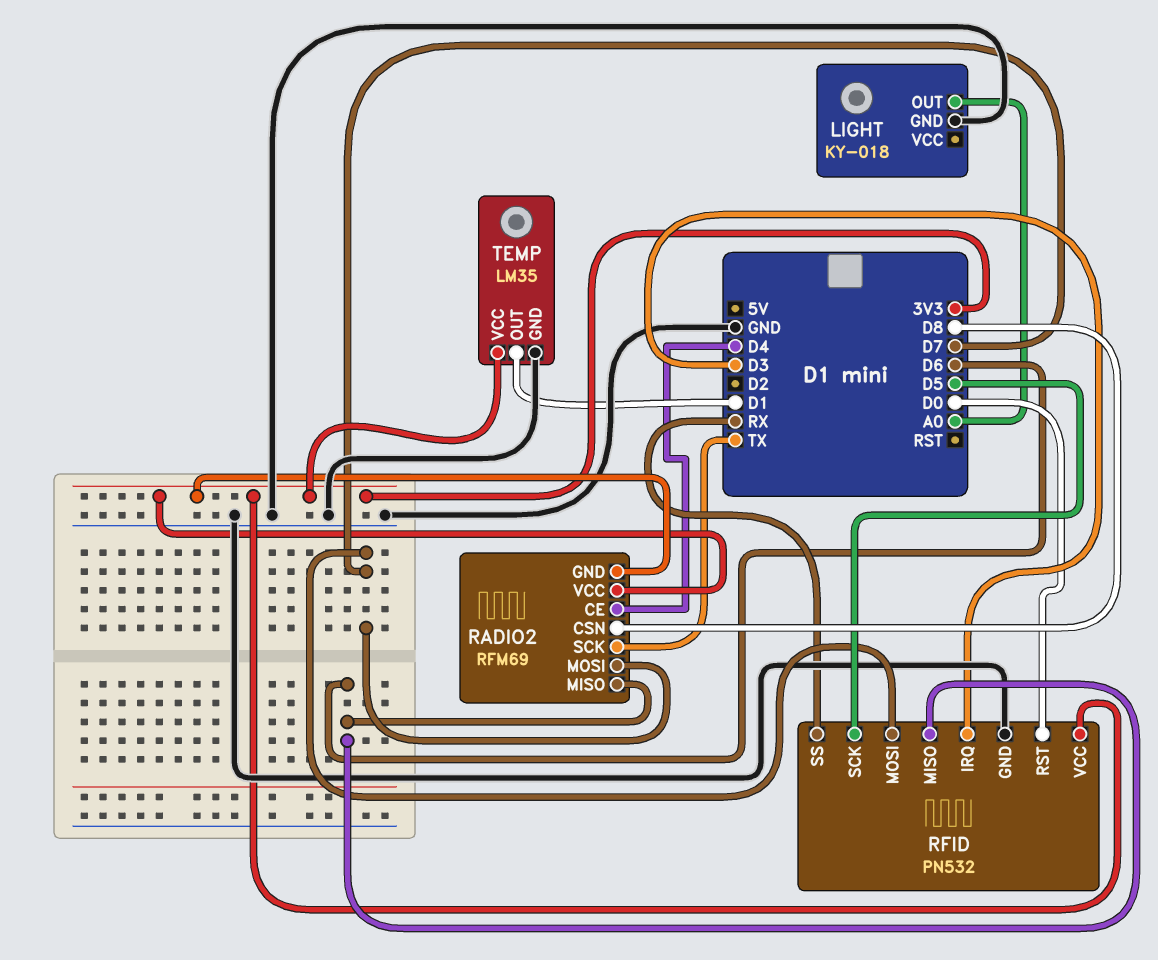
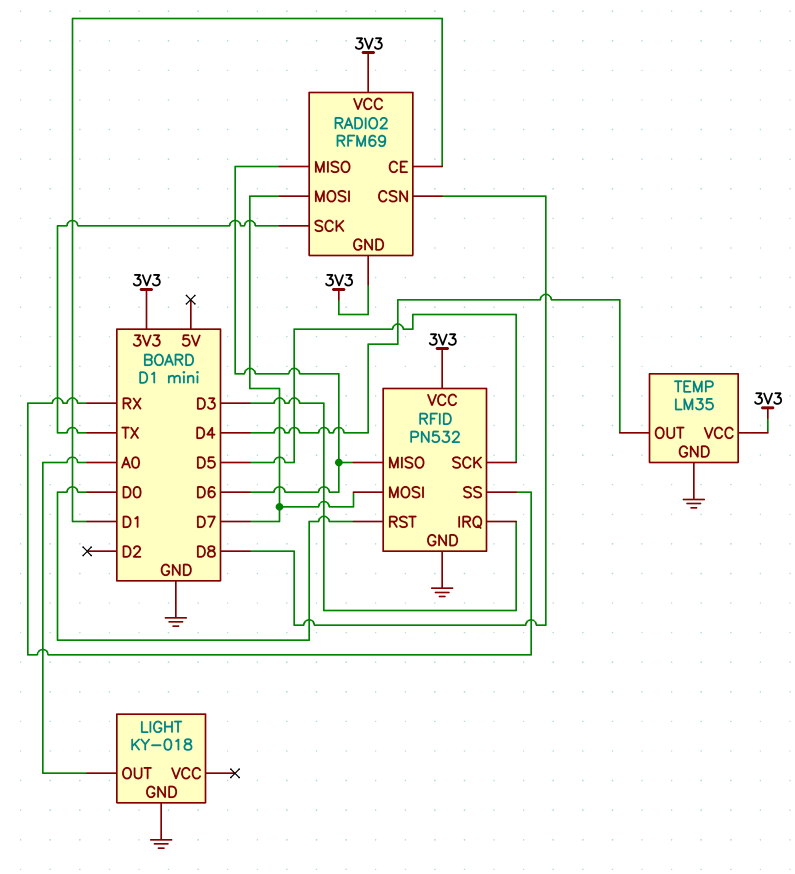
RADIO2 pin CE: D4 -> D1
TEMP pin OUT: D1 -> D4

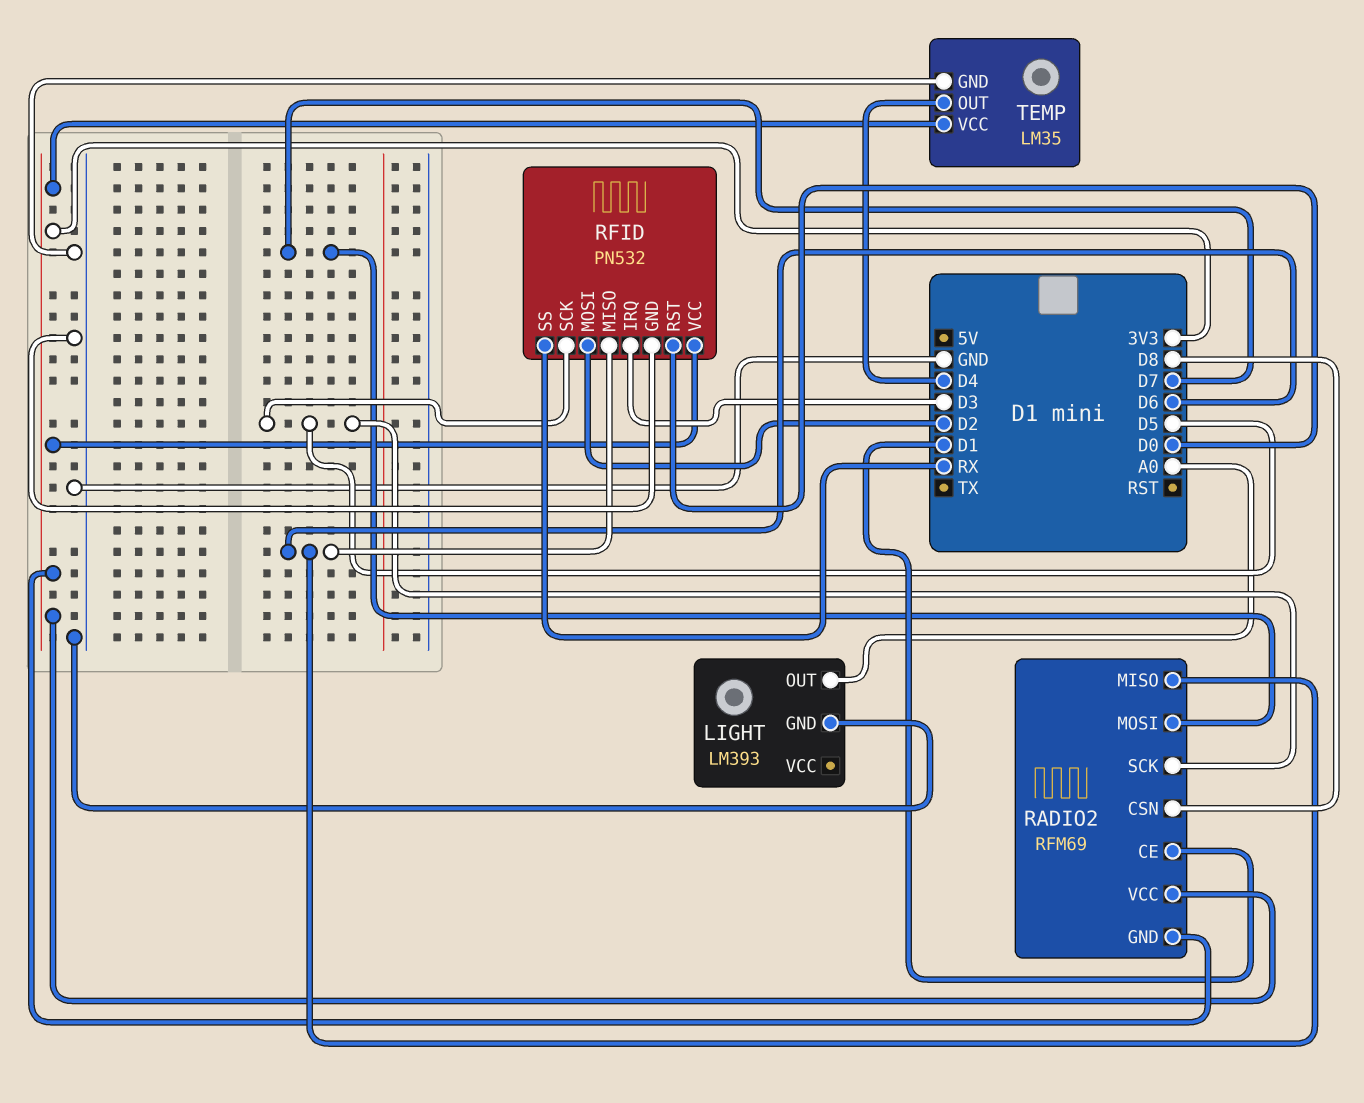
LIGHT: KY-018 -> LM393
RADIO2 pin SCK: TX -> D5
RFID pin MOSI: D7 -> D2

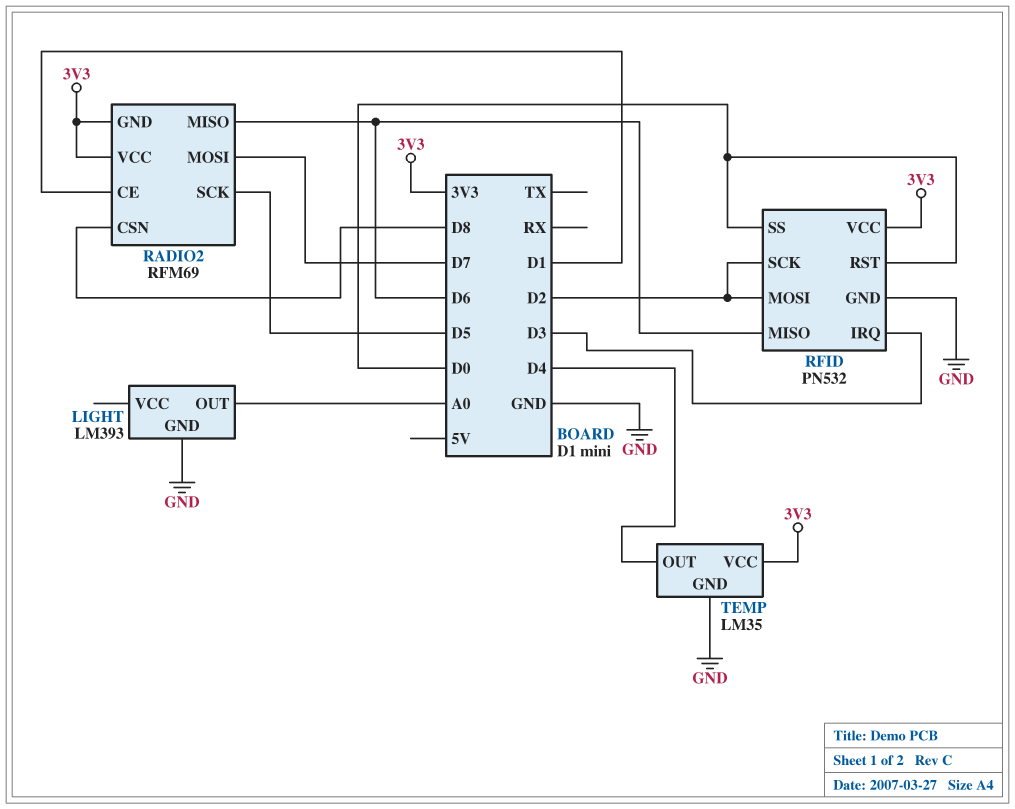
RFID pin SCK: D5 -> D2
RFID pin SS: RX -> D0

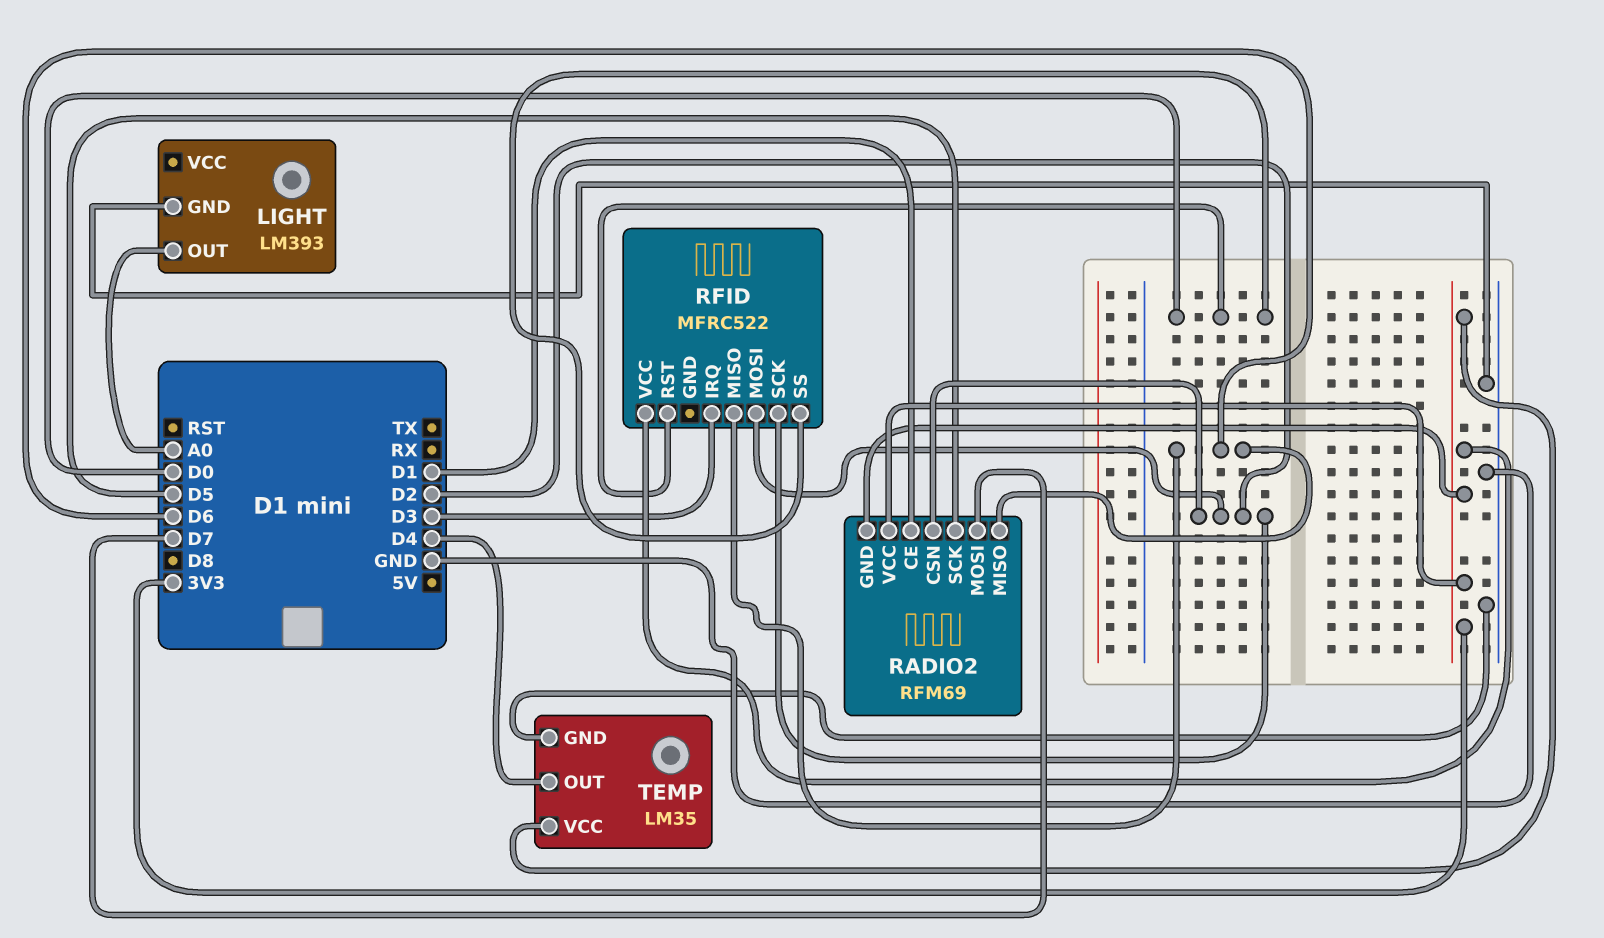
RADIO2 pin CSN: D8 -> D2
RFID: PN532 -> MFRC522
RFID pin GND: GND -> none

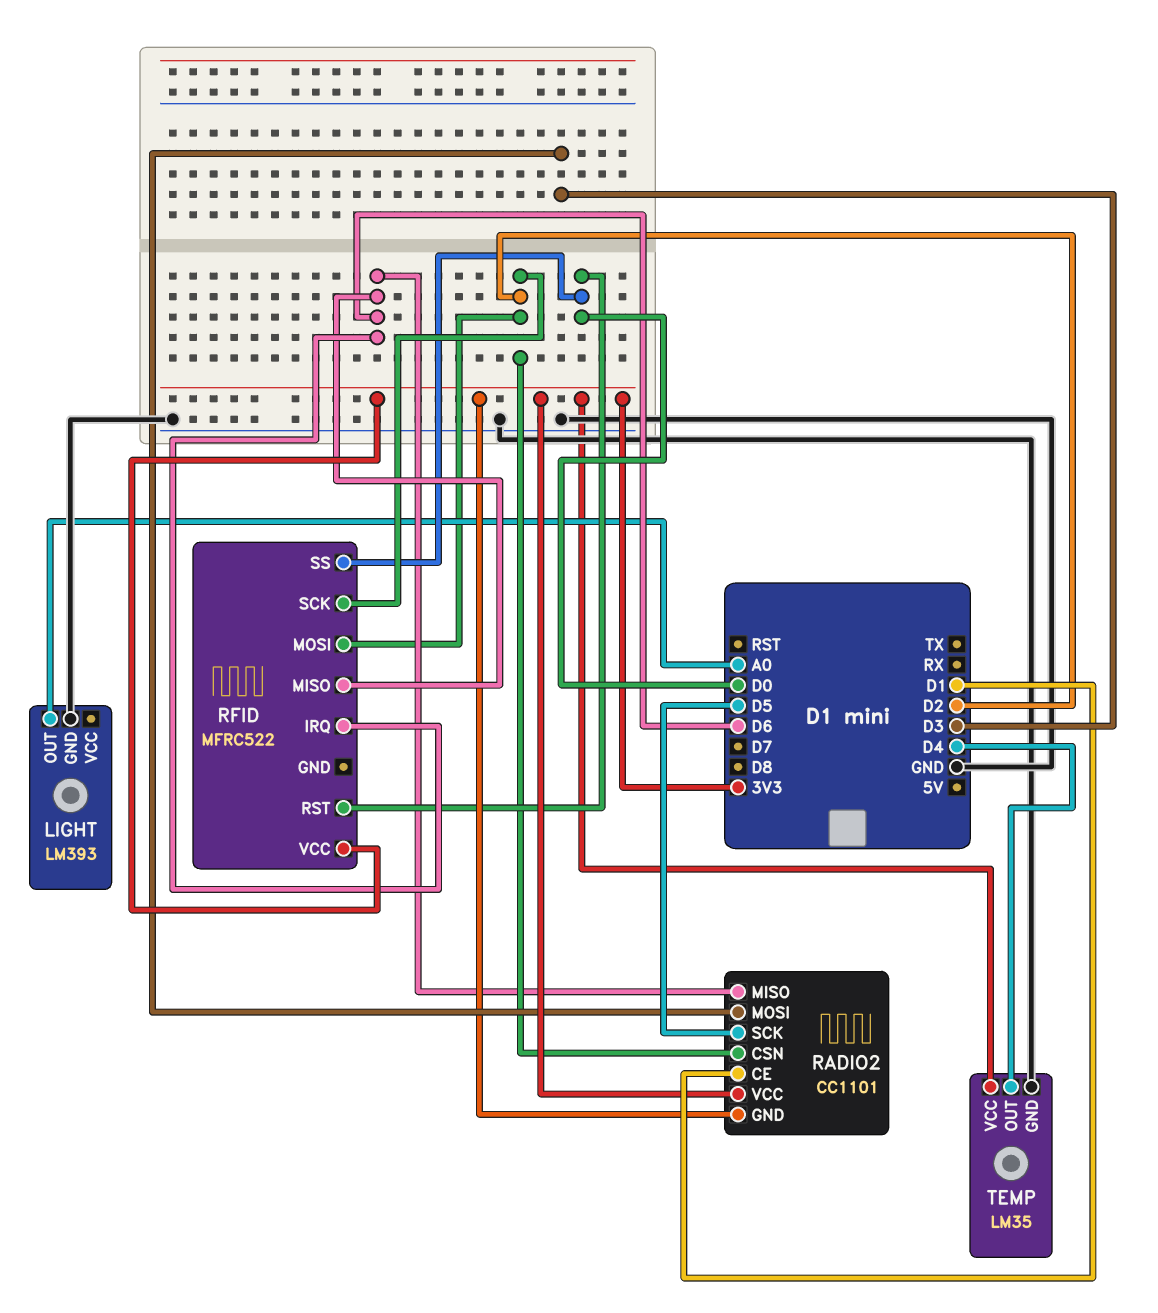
RADIO2: RFM69 -> CC1101
RADIO2 pin MOSI: D7 -> D3
RFID pin IRQ: D3 -> D6

